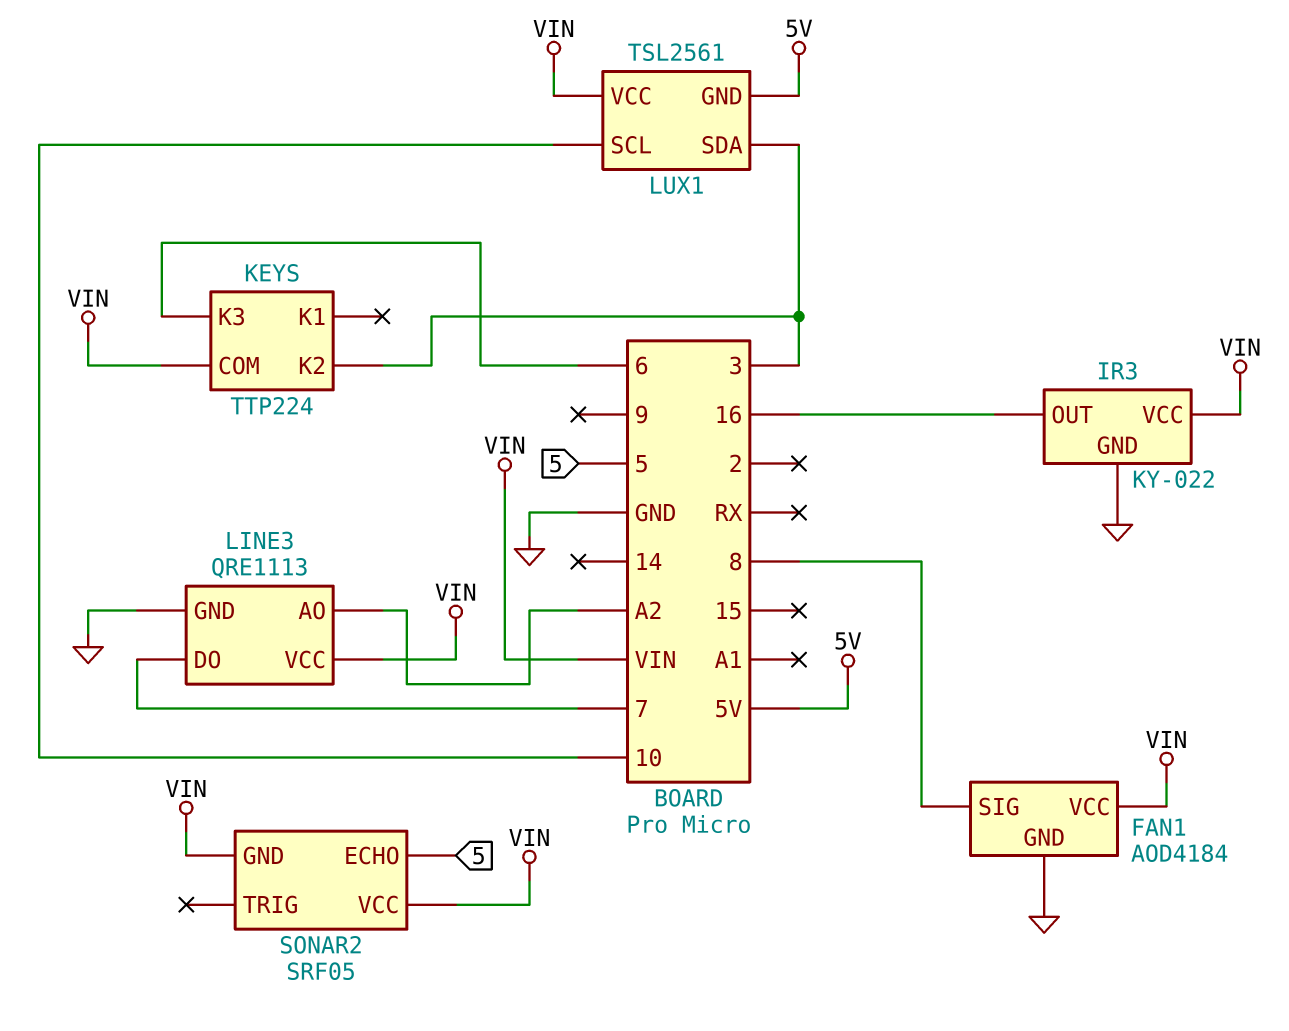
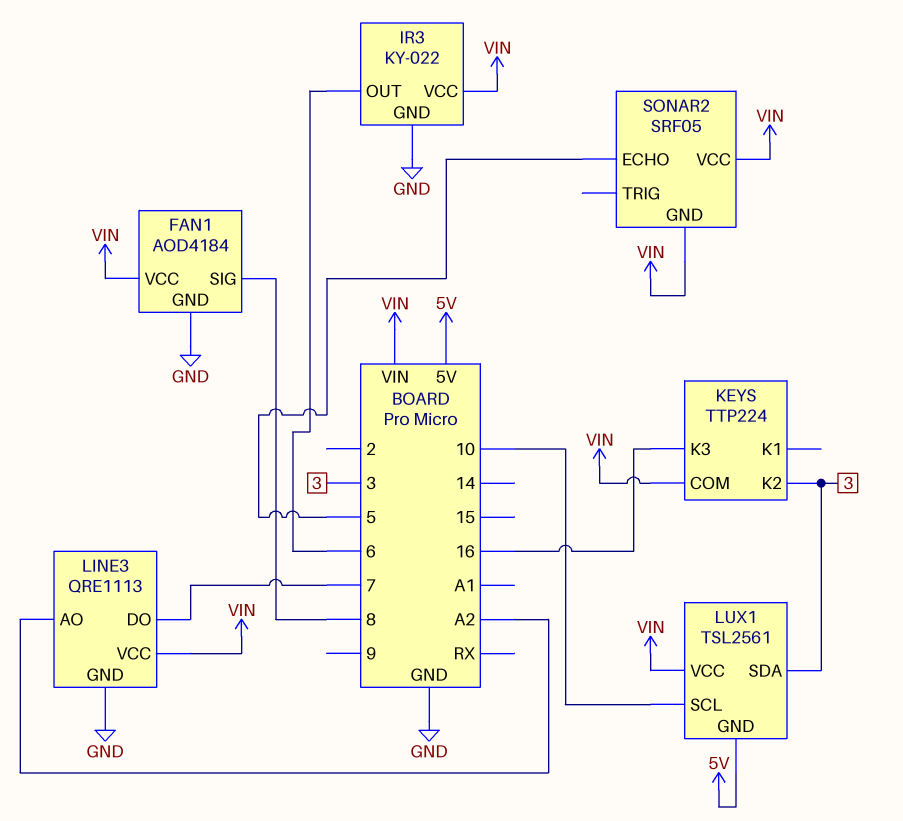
IR3 pin OUT: 16 -> 6
KEYS pin K3: 6 -> 16

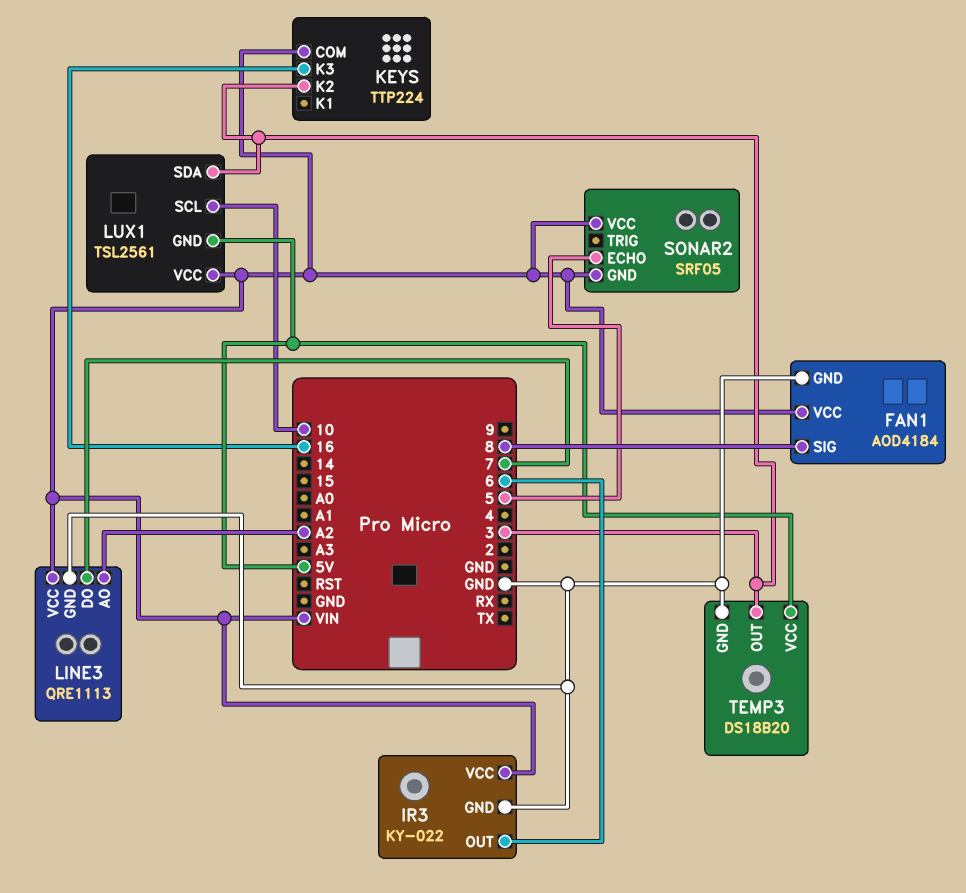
TEMP3: none -> DS18B20
TEMP3 pin GND: none -> GND
TEMP3 pin OUT: none -> 3
TEMP3 pin VCC: none -> 5V

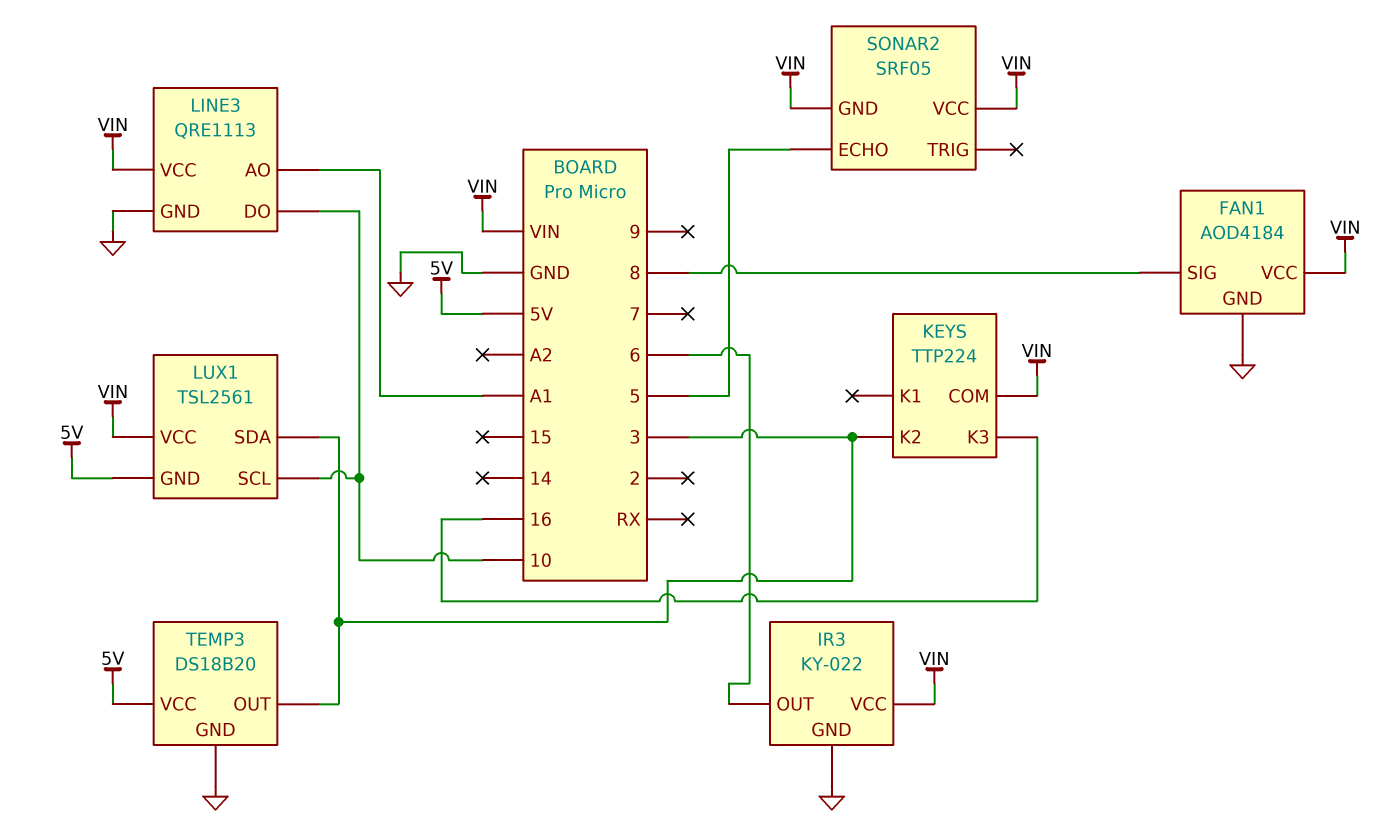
LINE3 pin AO: A2 -> A1
LINE3 pin DO: 7 -> 10

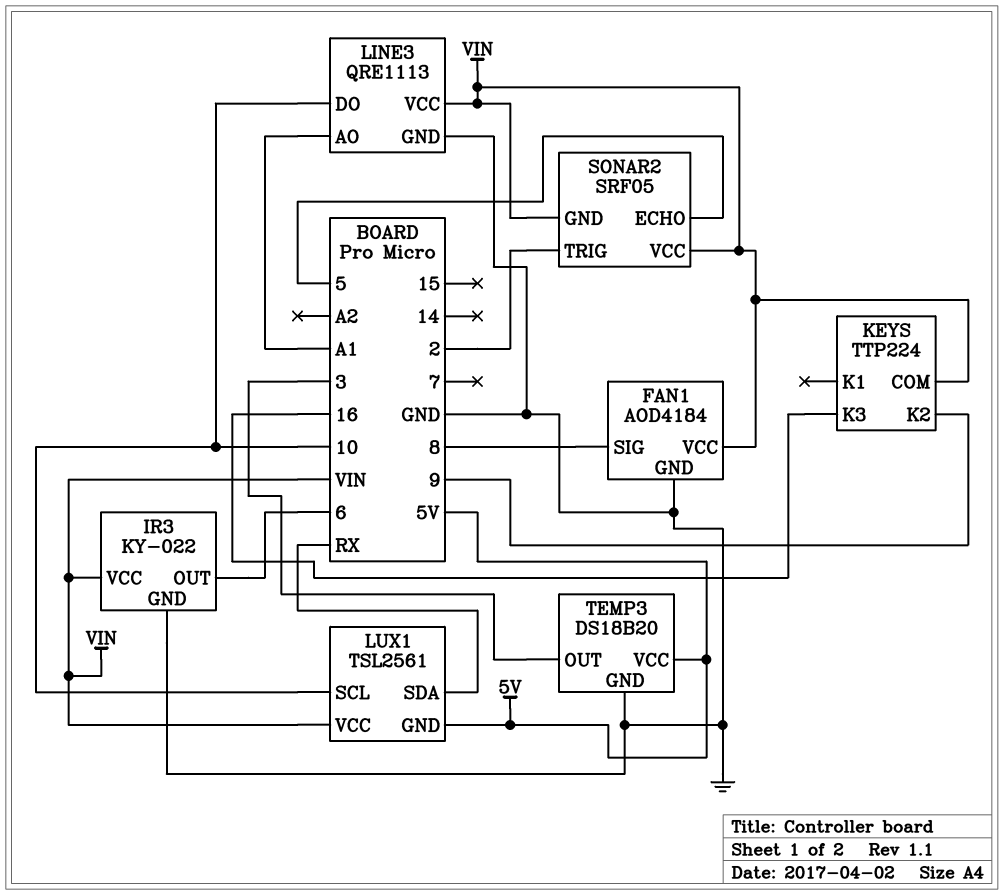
KEYS pin K2: 3 -> 9
LUX1 pin SDA: 3 -> RX
SONAR2 pin TRIG: none -> 2

